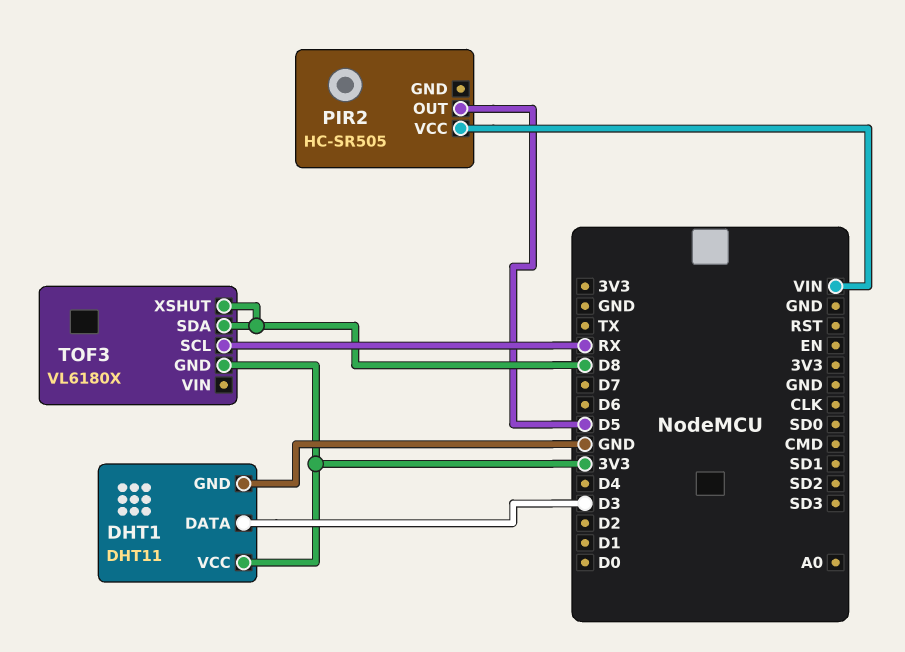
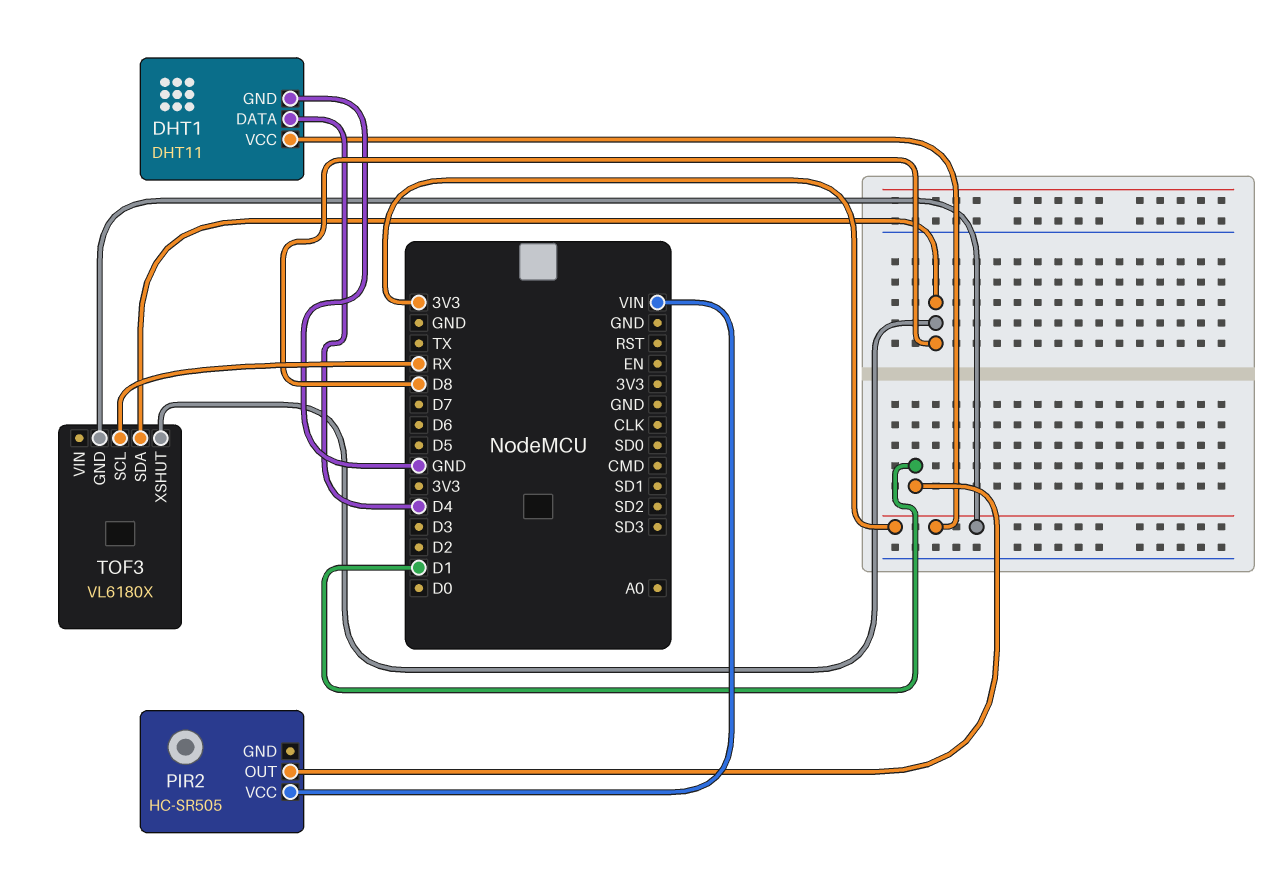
DHT1 pin DATA: D3 -> D4
PIR2 pin OUT: D5 -> D1

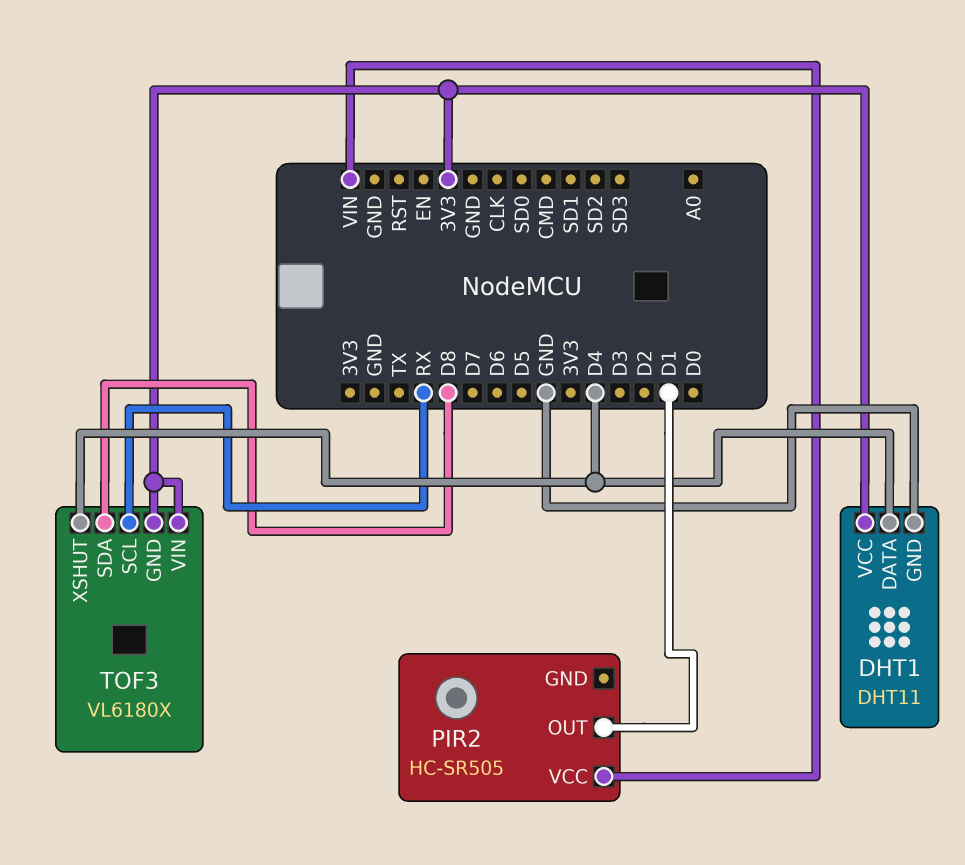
TOF3 pin VIN: none -> 3V3
TOF3 pin XSHUT: D8 -> D4

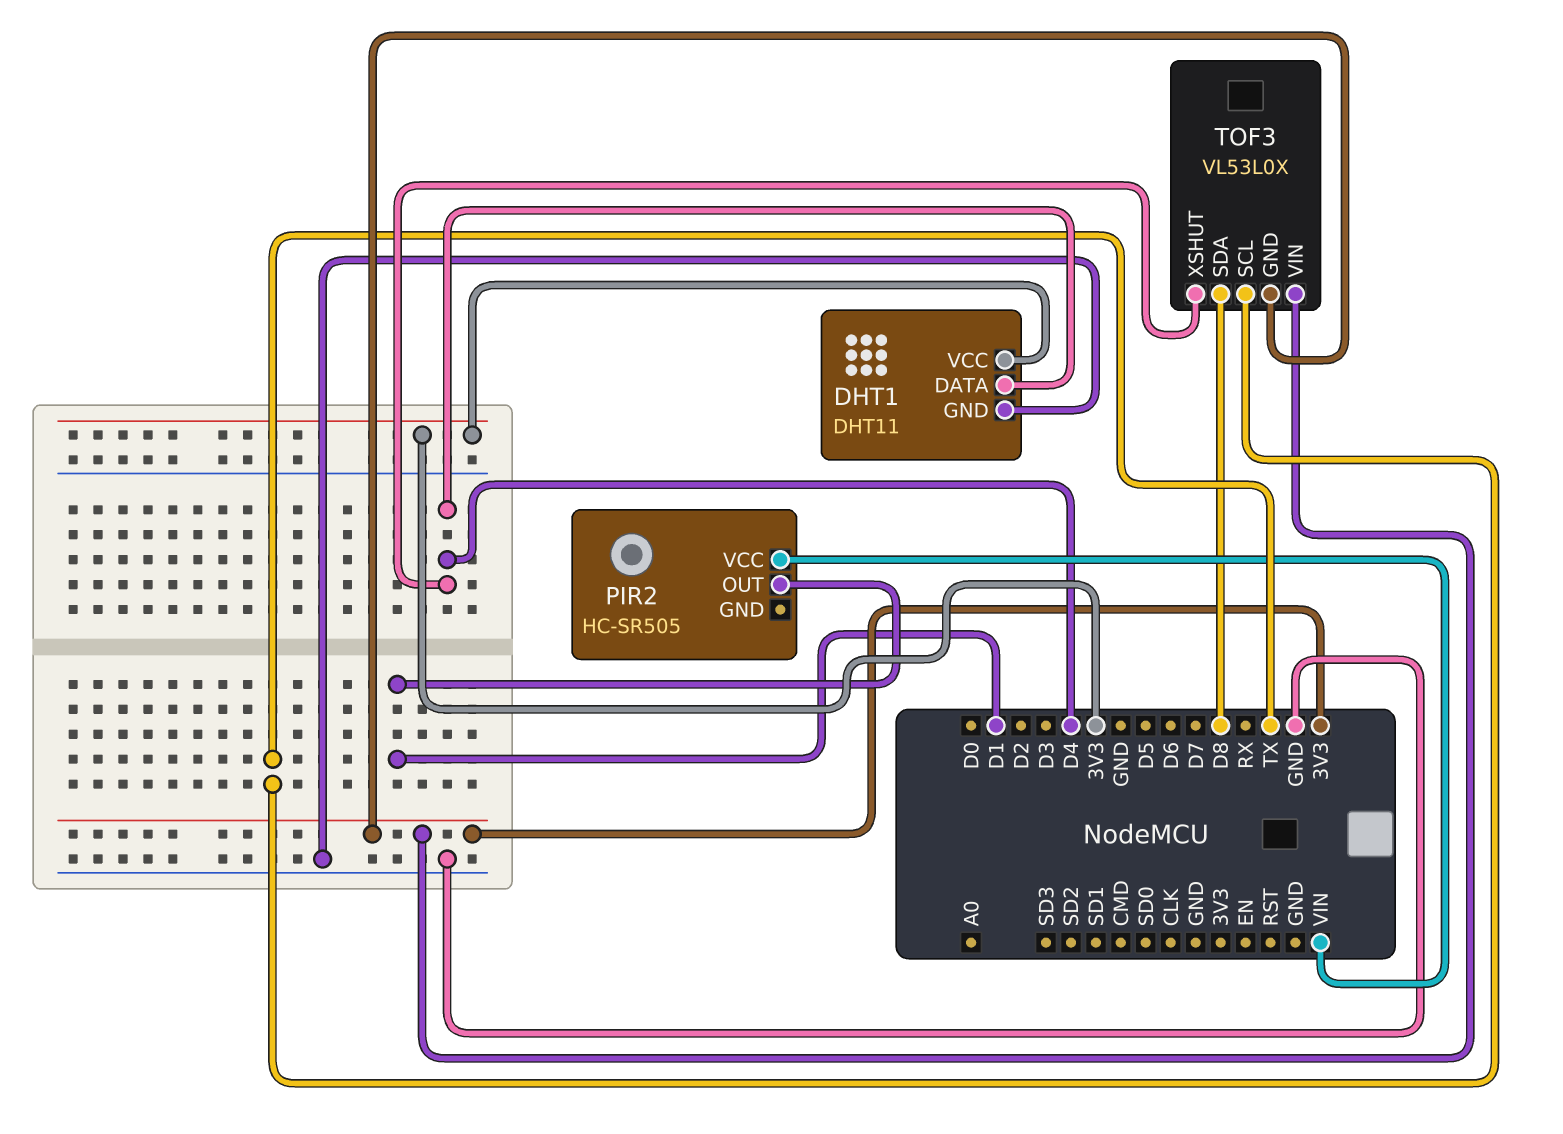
TOF3: VL6180X -> VL53L0X
TOF3 pin SCL: RX -> TX

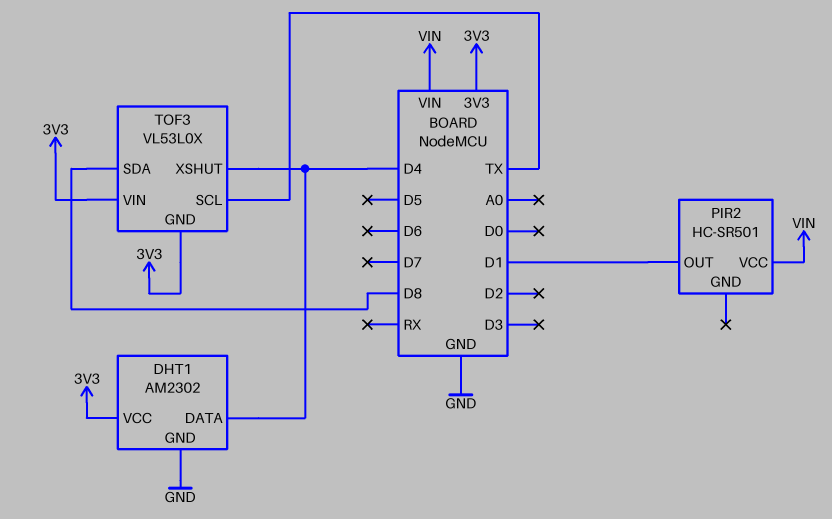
DHT1: DHT11 -> AM2302
PIR2: HC-SR505 -> HC-SR501

